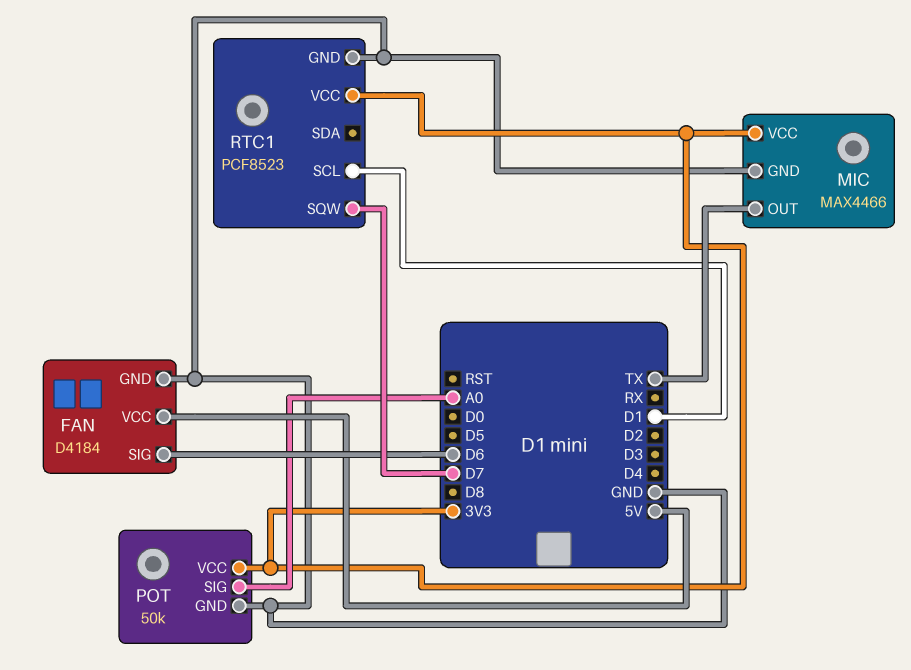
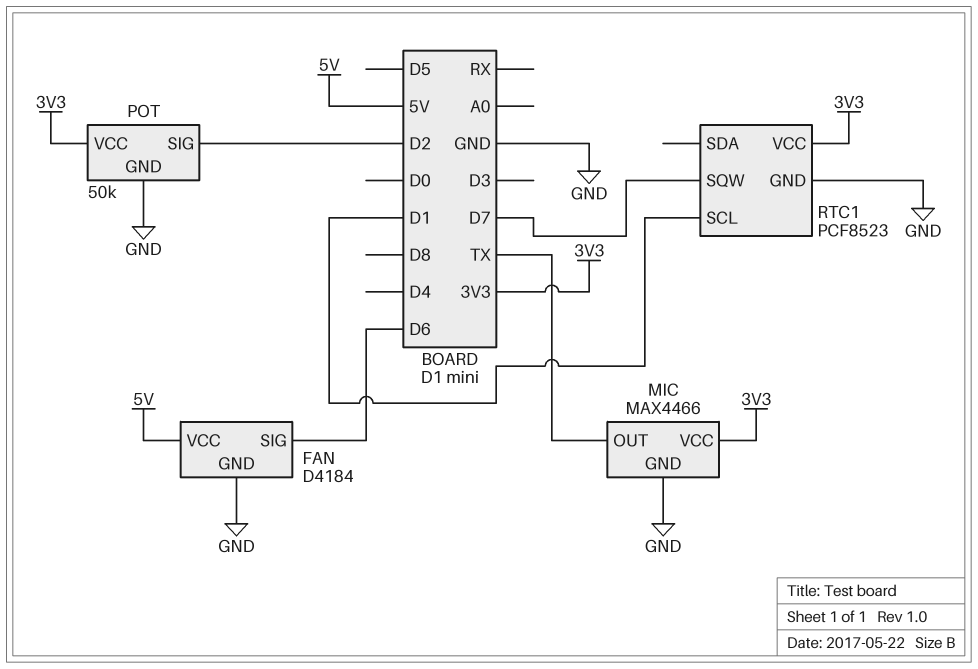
POT pin SIG: A0 -> D2

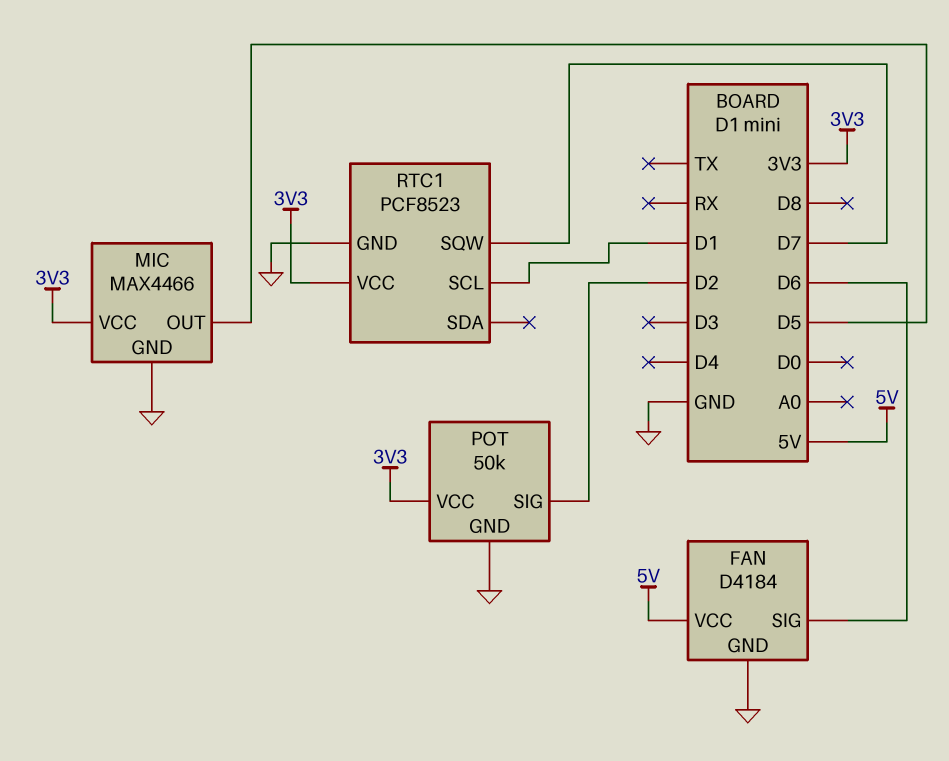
MIC pin OUT: TX -> D5

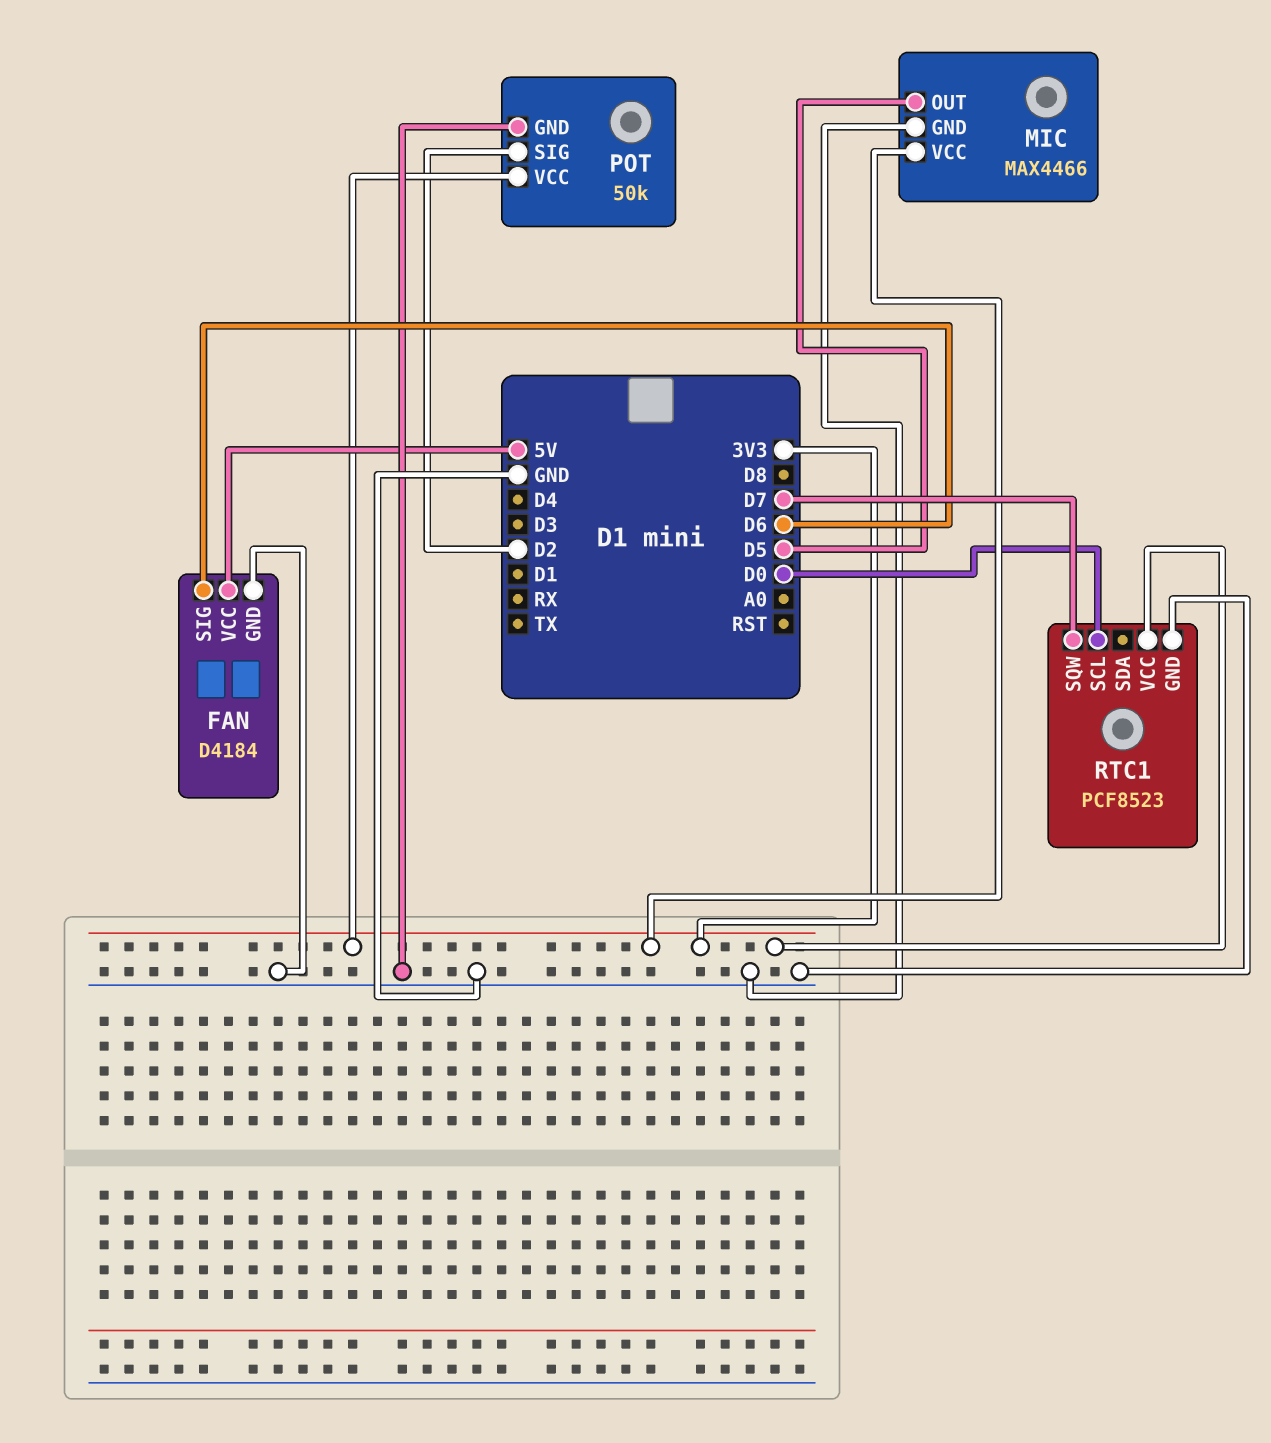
RTC1 pin SCL: D1 -> D0

